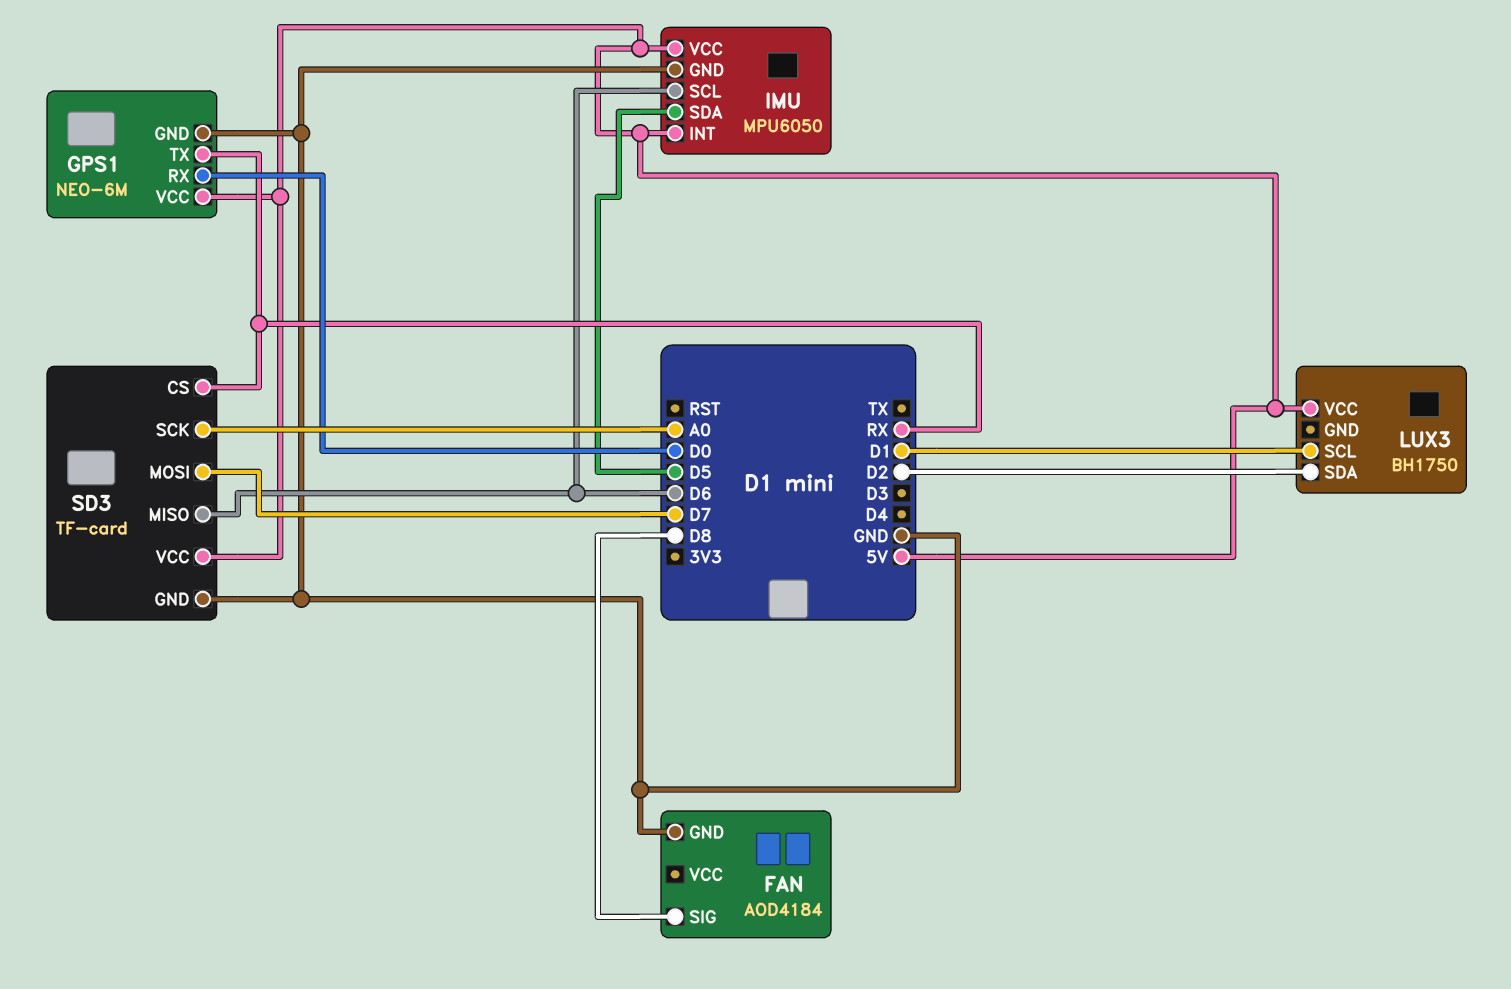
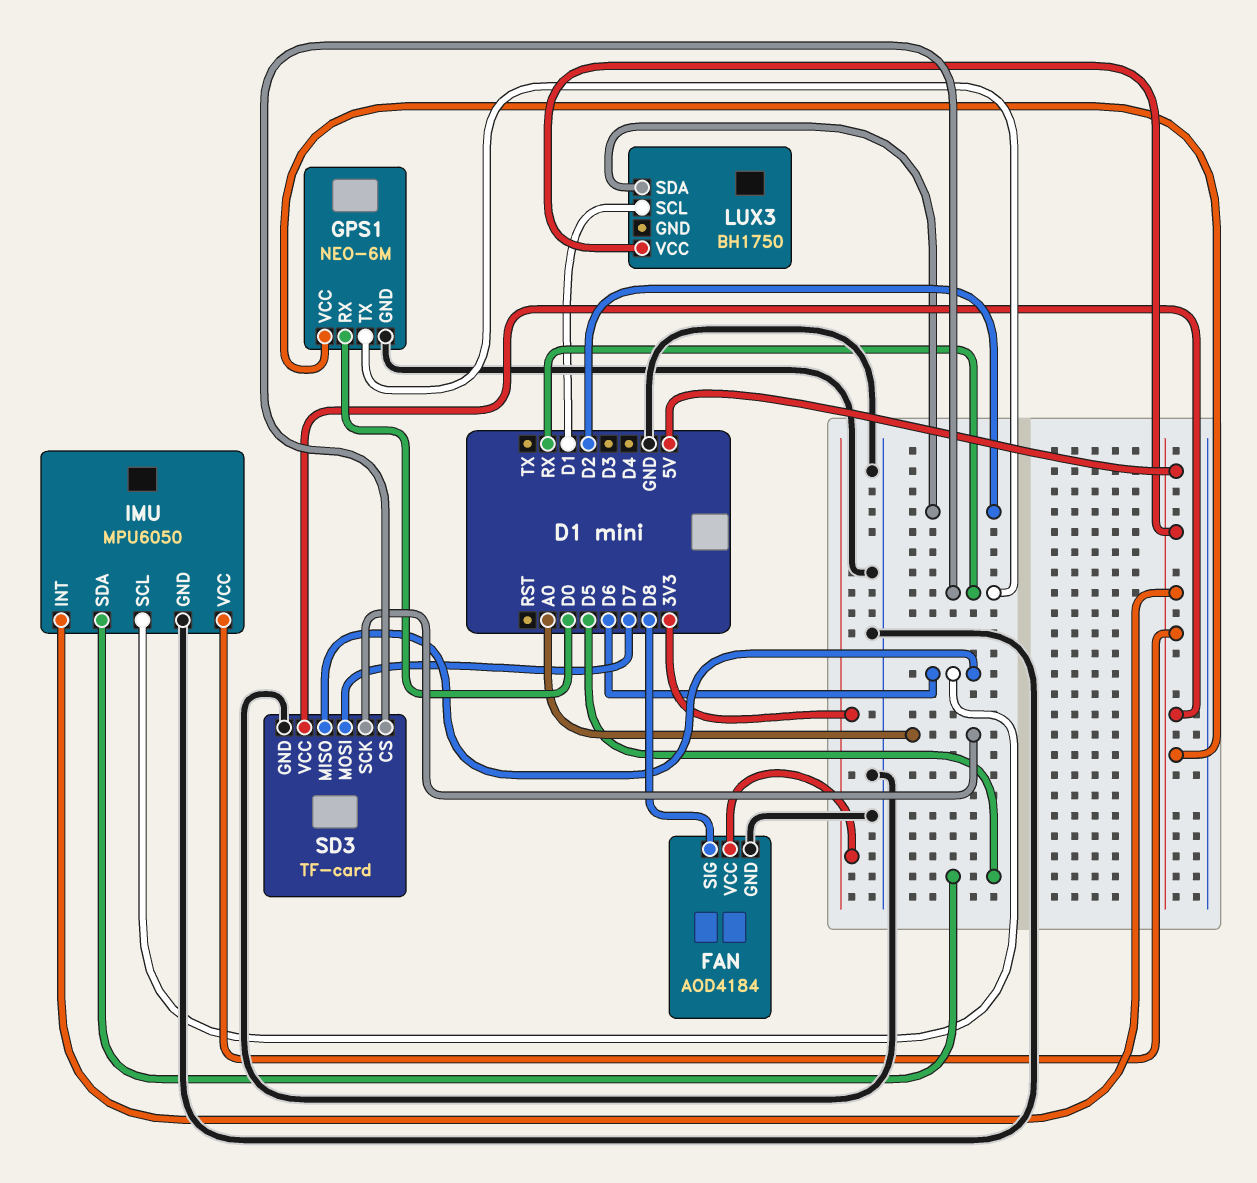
FAN pin VCC: none -> 3V3

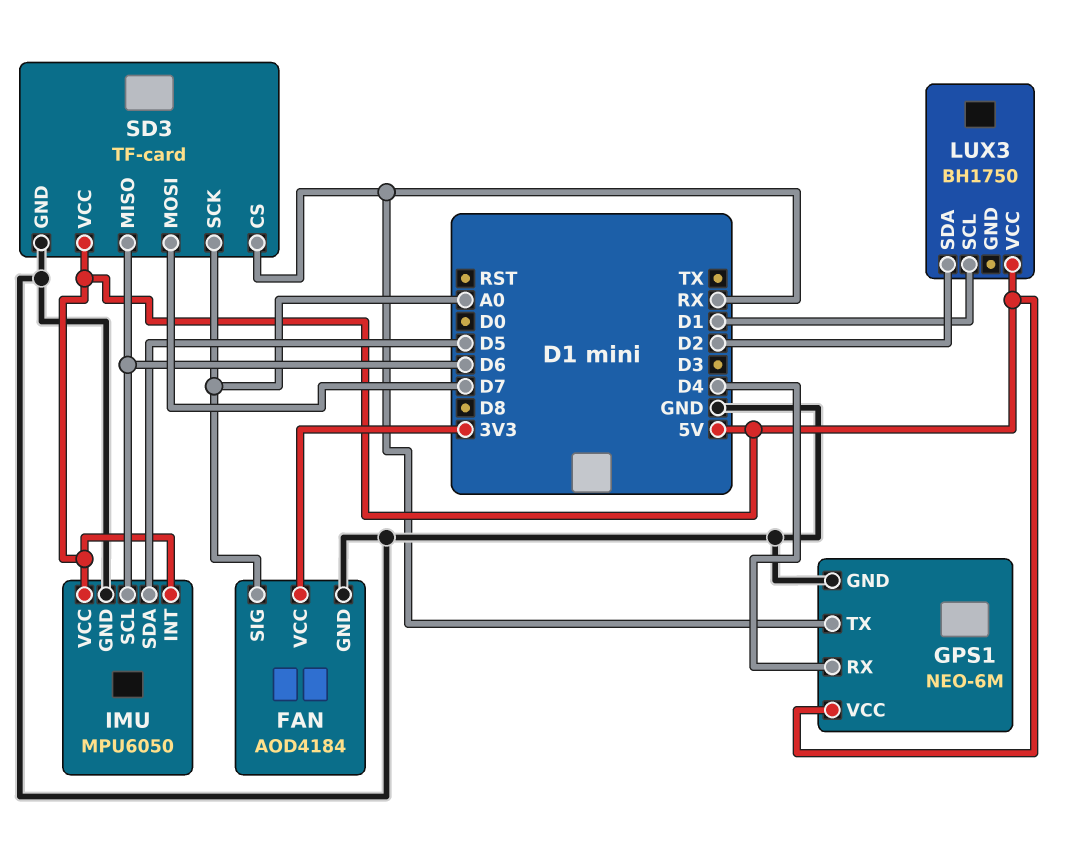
FAN pin SIG: D8 -> A0
GPS1 pin RX: D0 -> D4

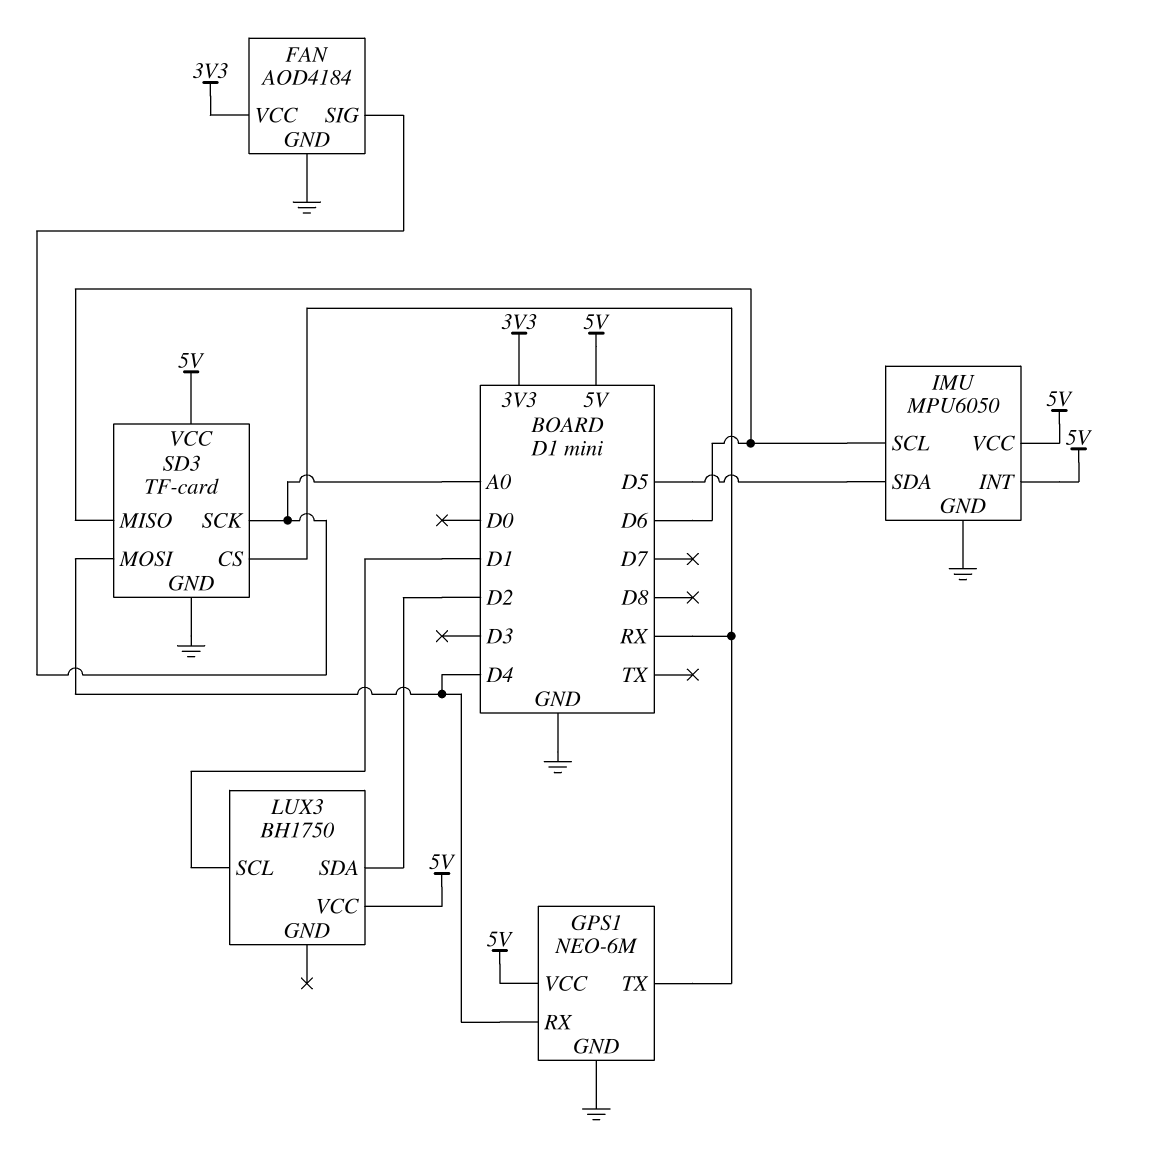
SD3 pin MOSI: D7 -> D4

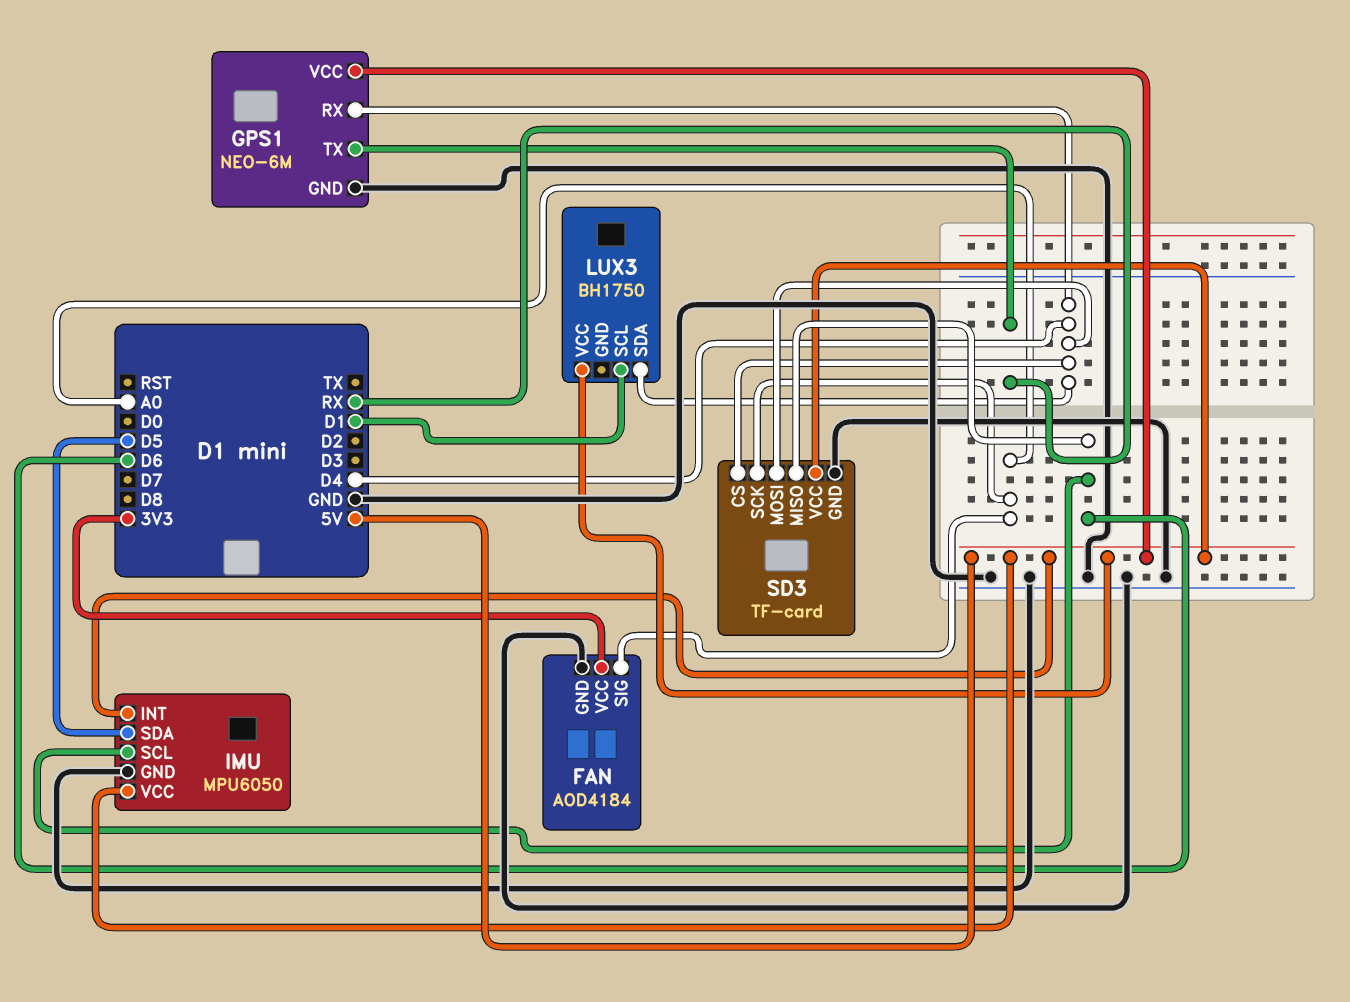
LUX3 pin SDA: D2 -> D4
SD3 pin CS: RX -> D4

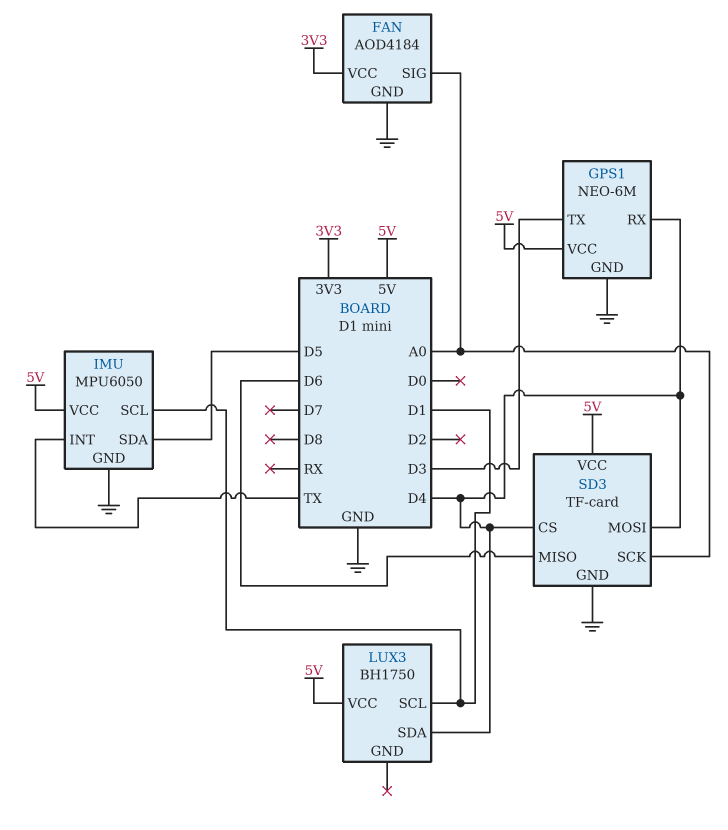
GPS1 pin TX: RX -> D3
IMU pin INT: 5V -> TX
IMU pin SCL: D6 -> D1

